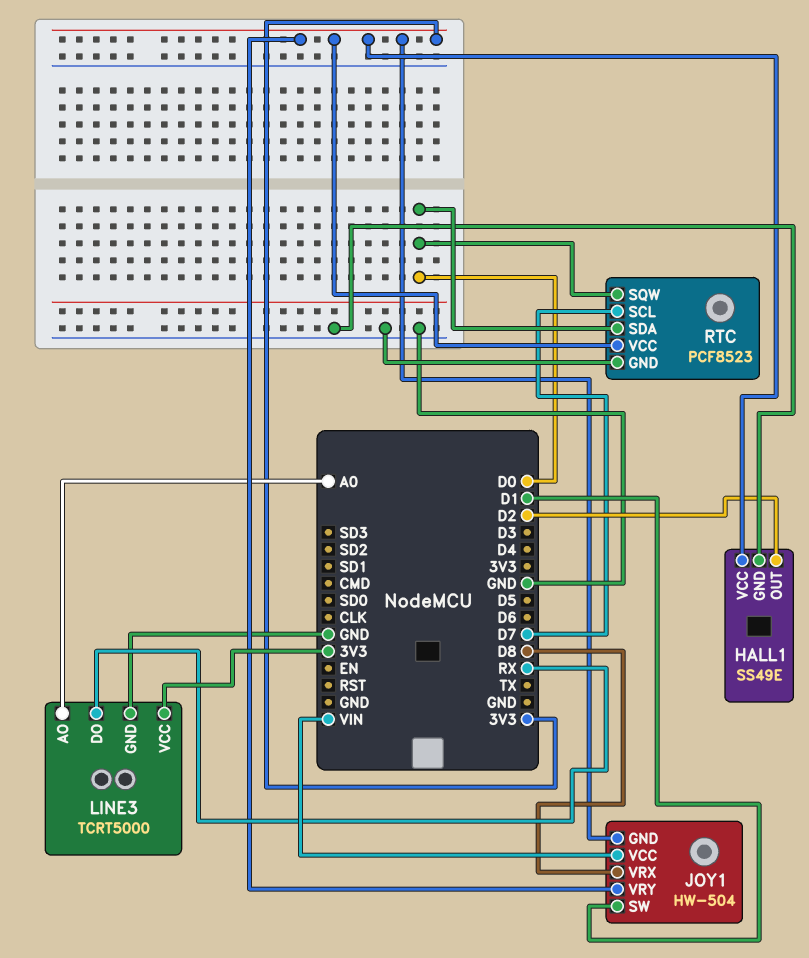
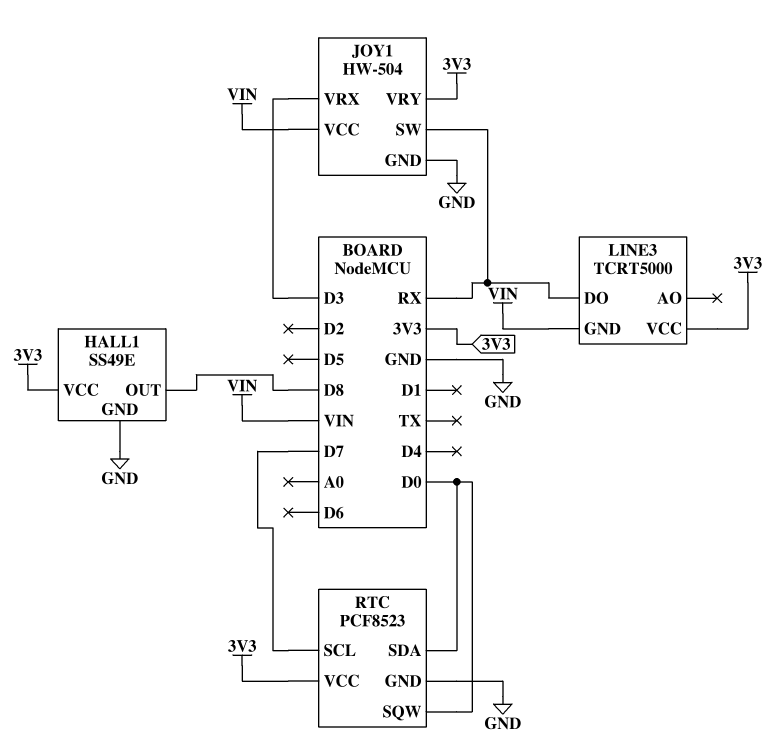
HALL1 pin OUT: D2 -> D8
JOY1 pin GND: 3V3 -> GND
JOY1 pin SW: D1 -> RX
JOY1 pin VRX: D8 -> D3
LINE3 pin AO: A0 -> none
LINE3 pin GND: GND -> VIN

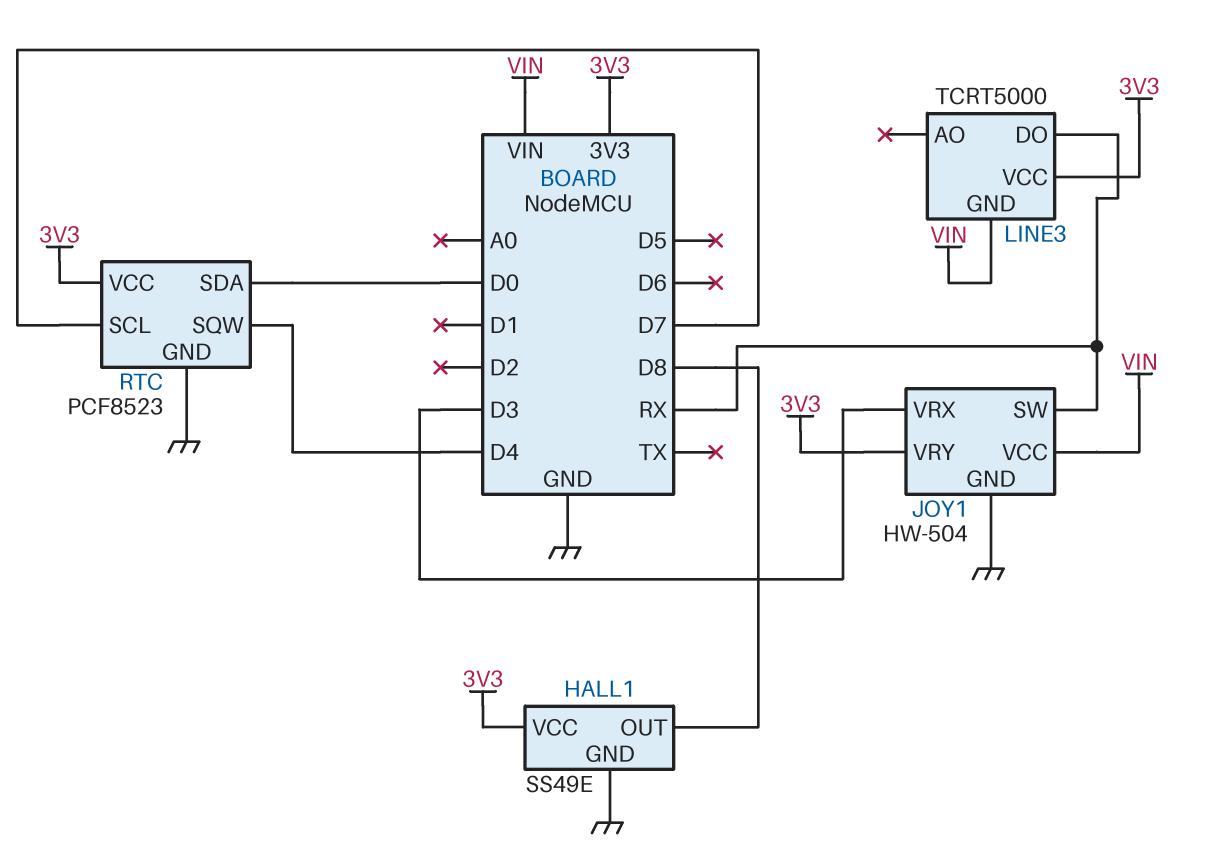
RTC pin SQW: D0 -> D4

